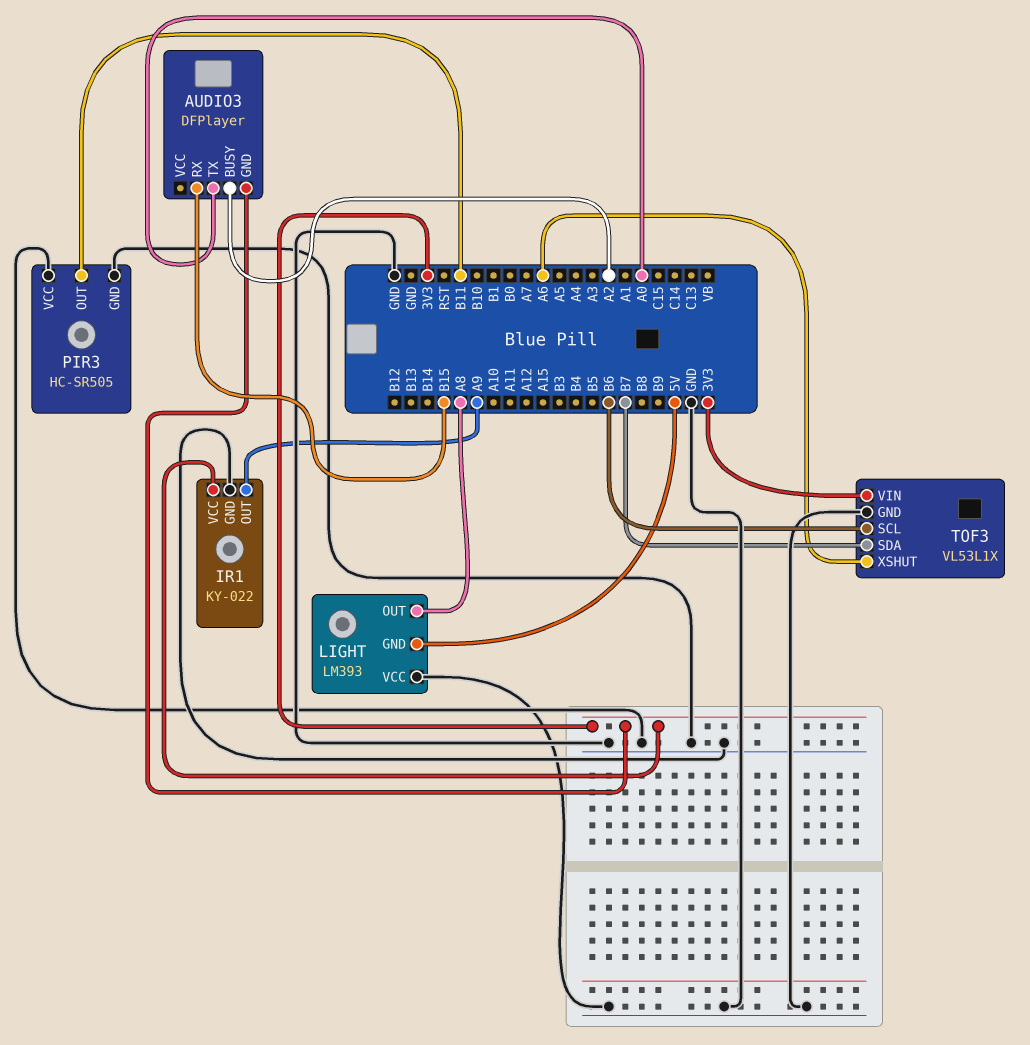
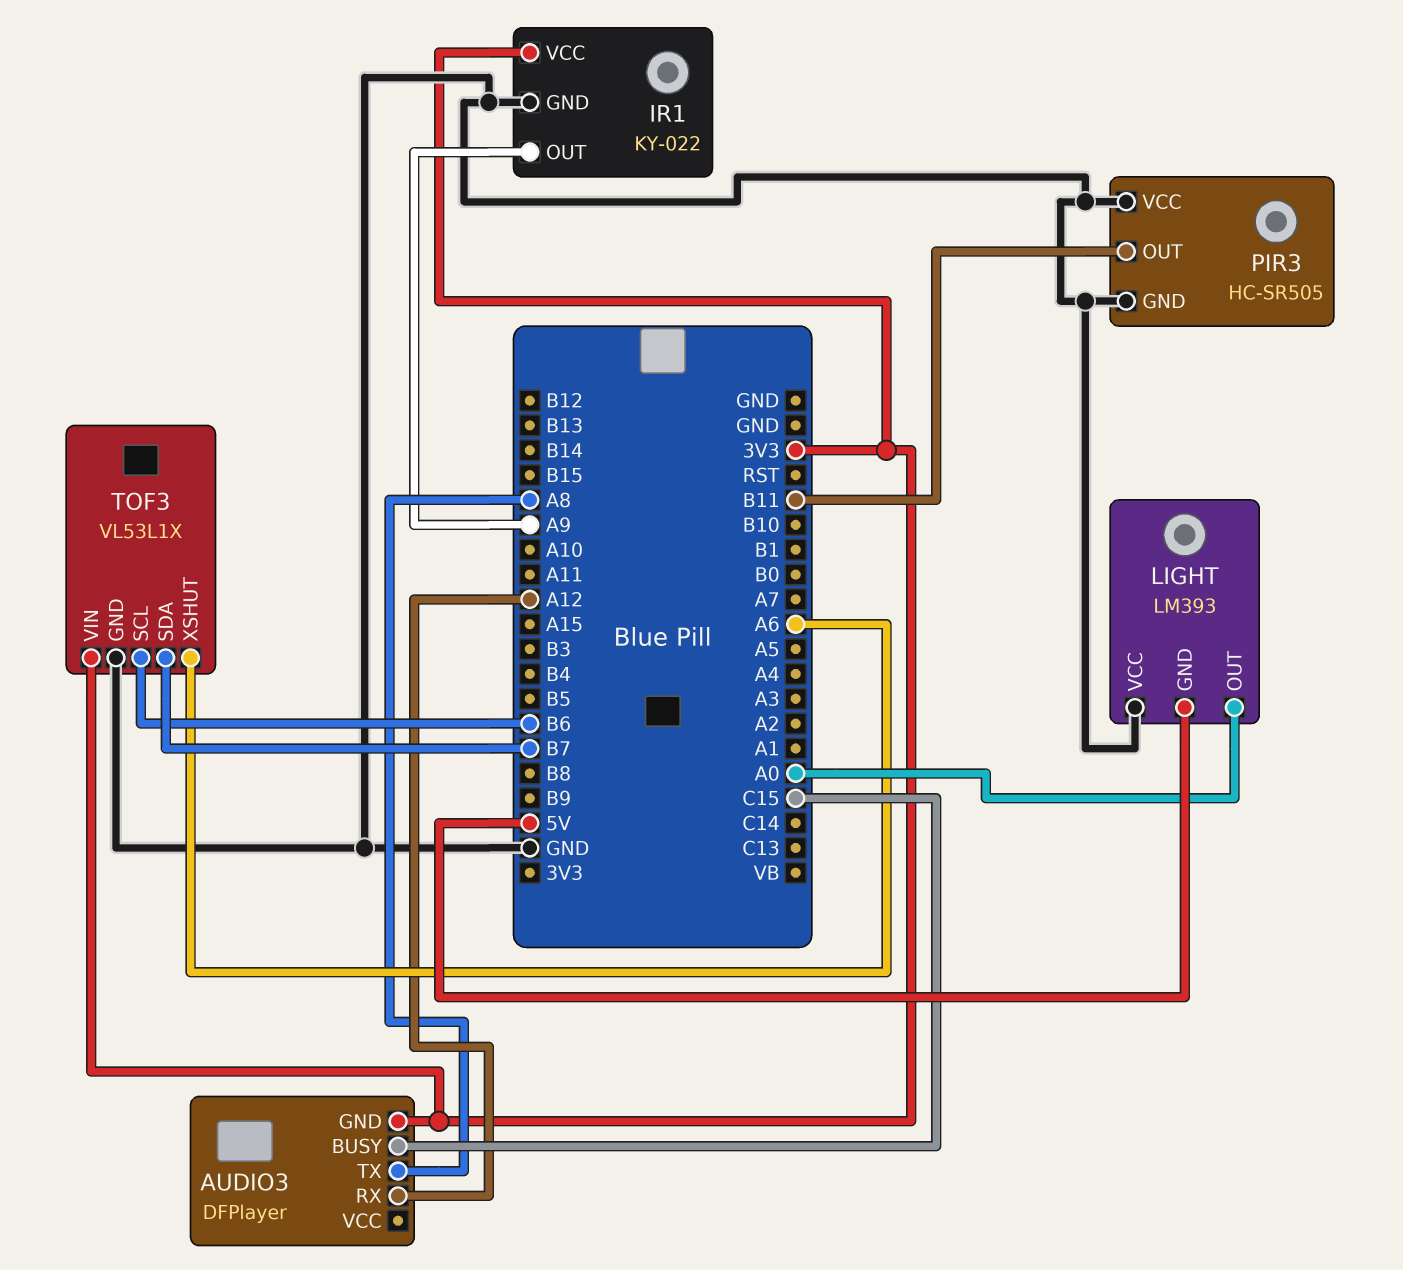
AUDIO3 pin BUSY: A2 -> C15
AUDIO3 pin RX: B15 -> A12
AUDIO3 pin TX: A0 -> A8
LIGHT pin OUT: A8 -> A0

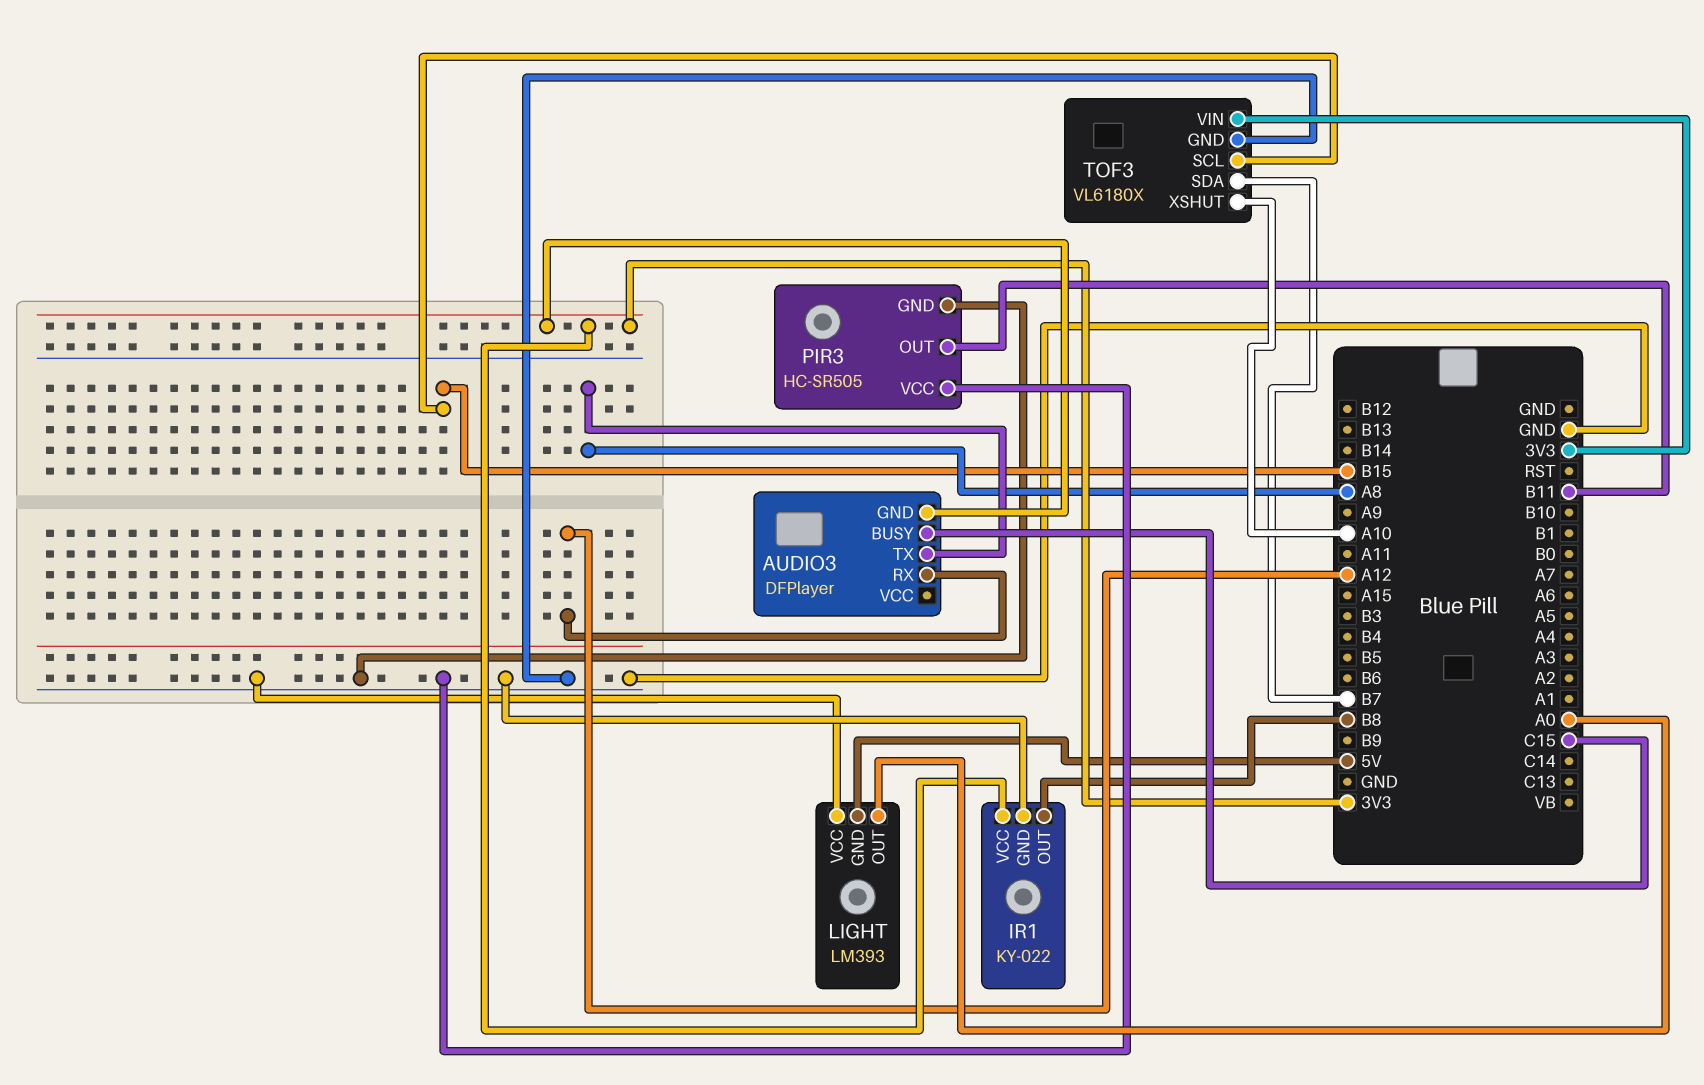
IR1 pin OUT: A9 -> B8
TOF3: VL53L1X -> VL6180X
TOF3 pin SCL: B6 -> B15
TOF3 pin XSHUT: A6 -> A10

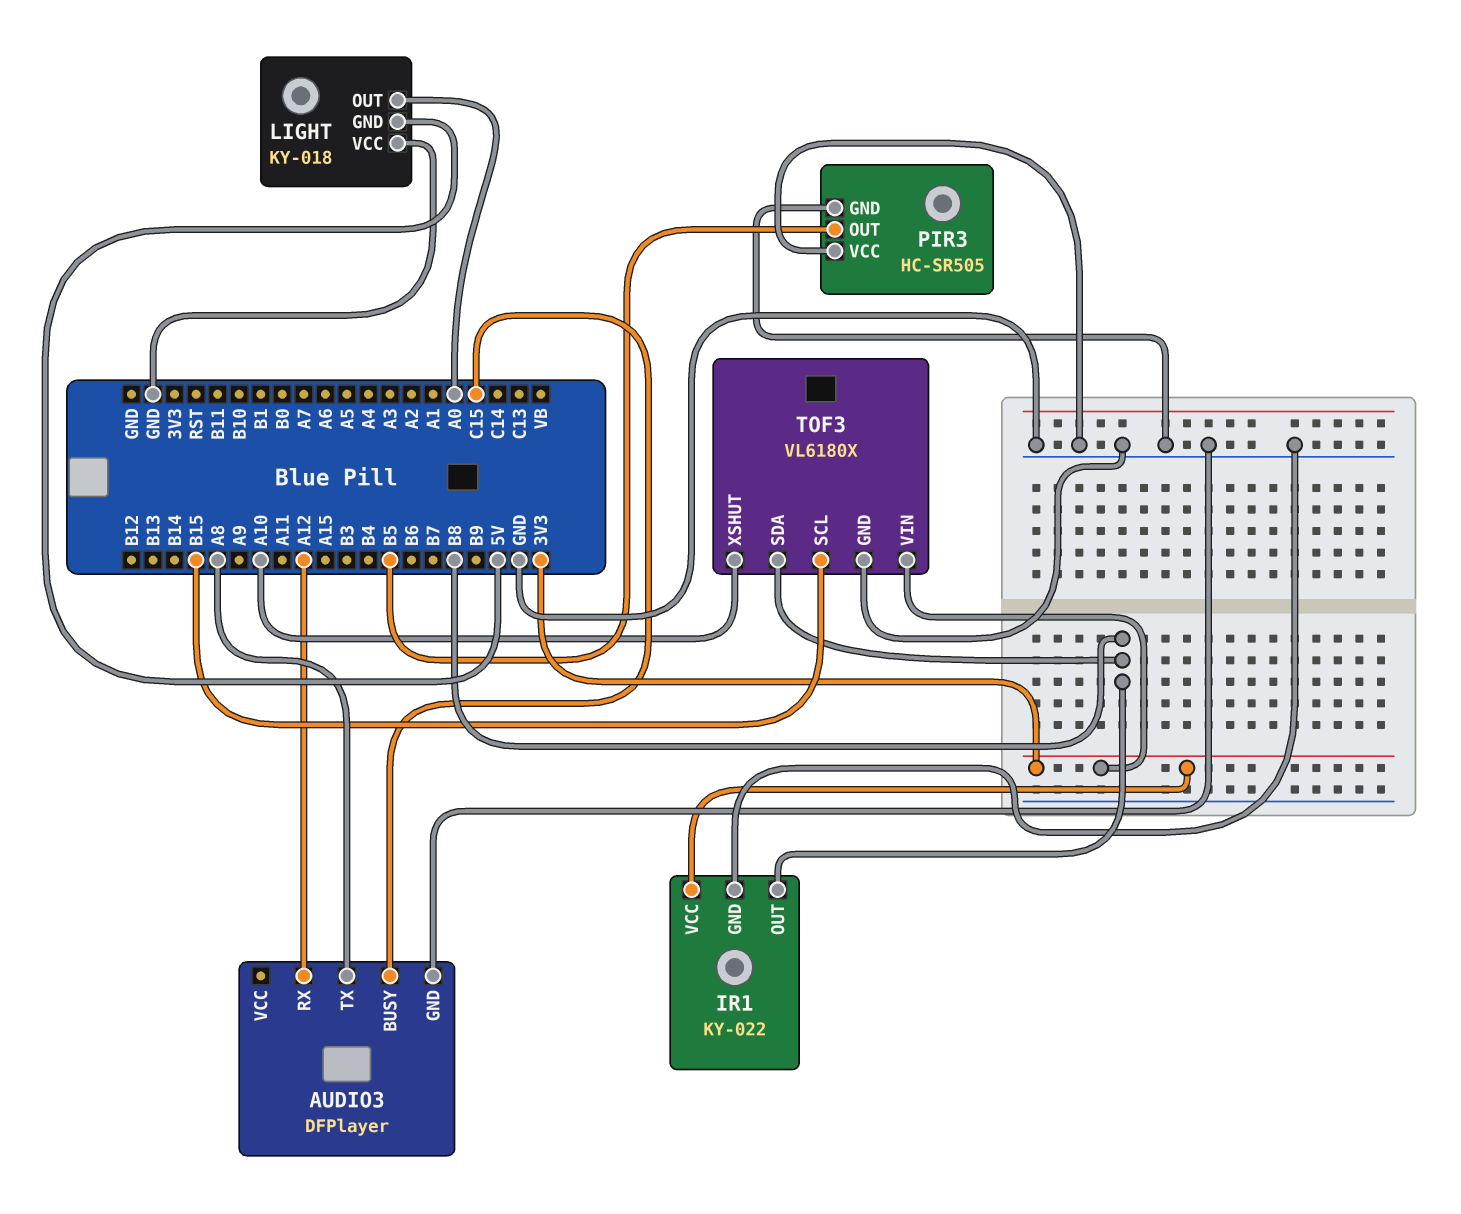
AUDIO3 pin GND: 3V3 -> GND
LIGHT: LM393 -> KY-018
PIR3 pin OUT: B11 -> B5
TOF3 pin SDA: B7 -> B8

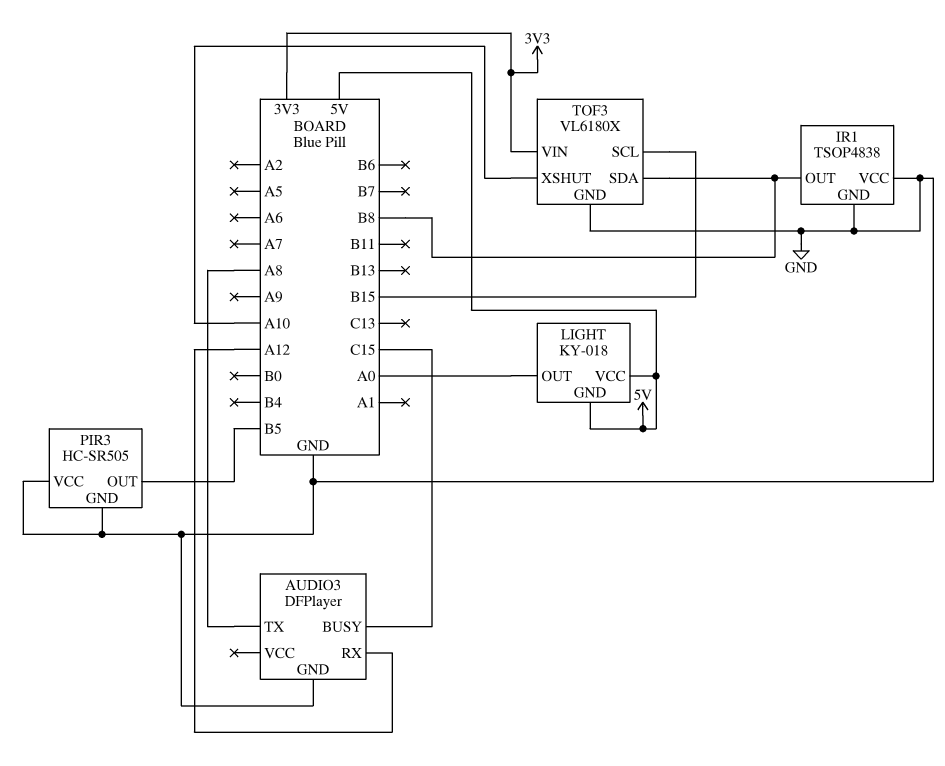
IR1: KY-022 -> TSOP4838
IR1 pin VCC: 3V3 -> GND
LIGHT pin VCC: GND -> 5V

